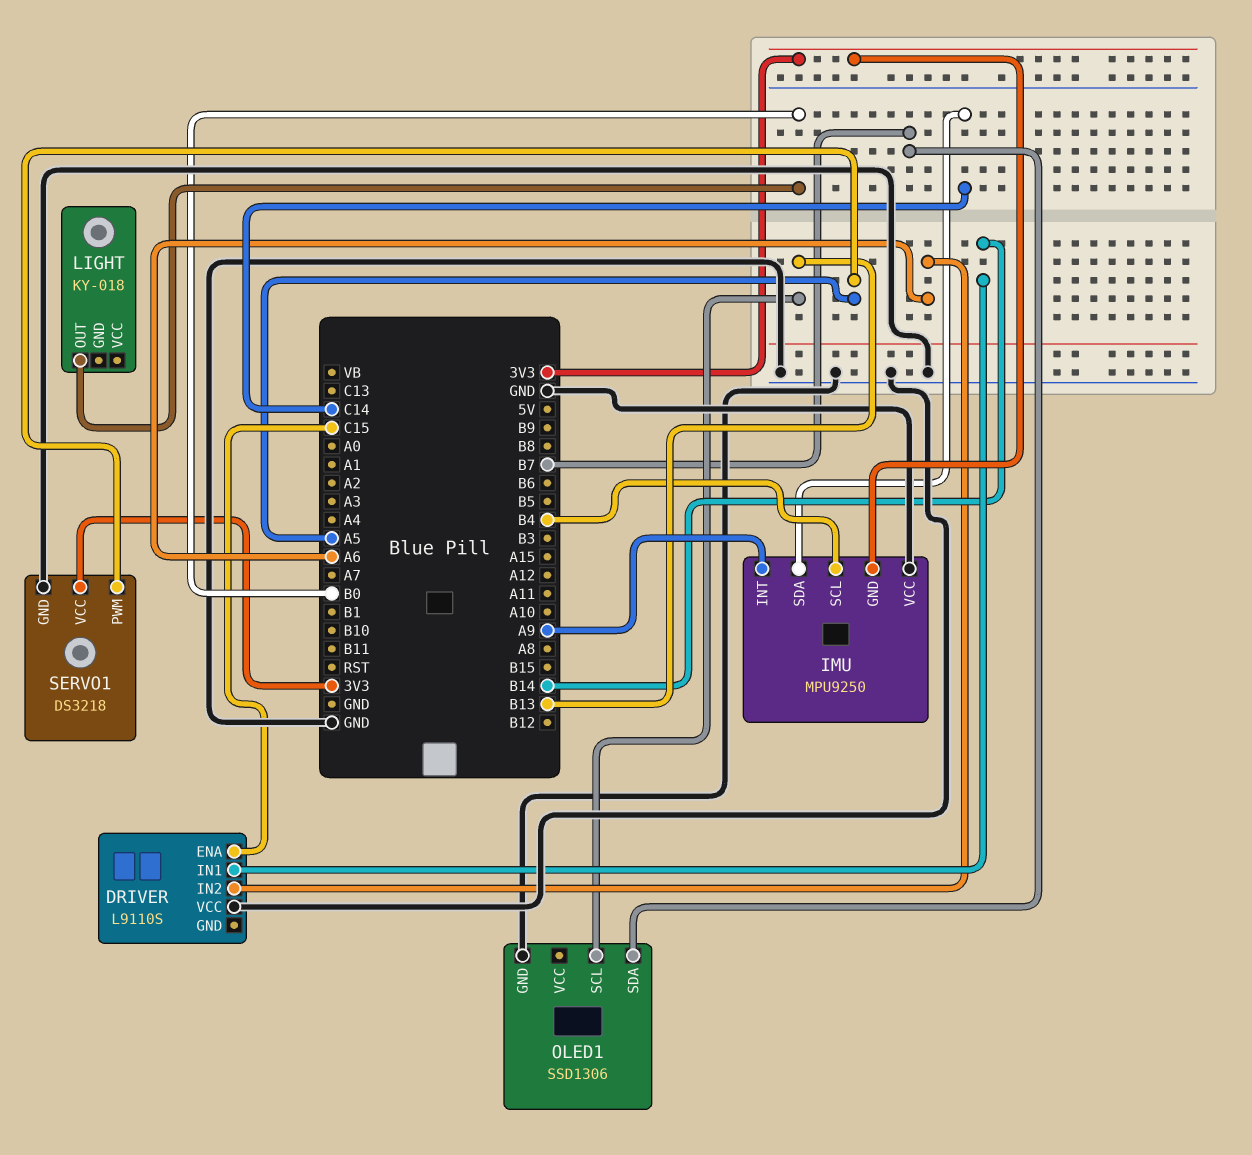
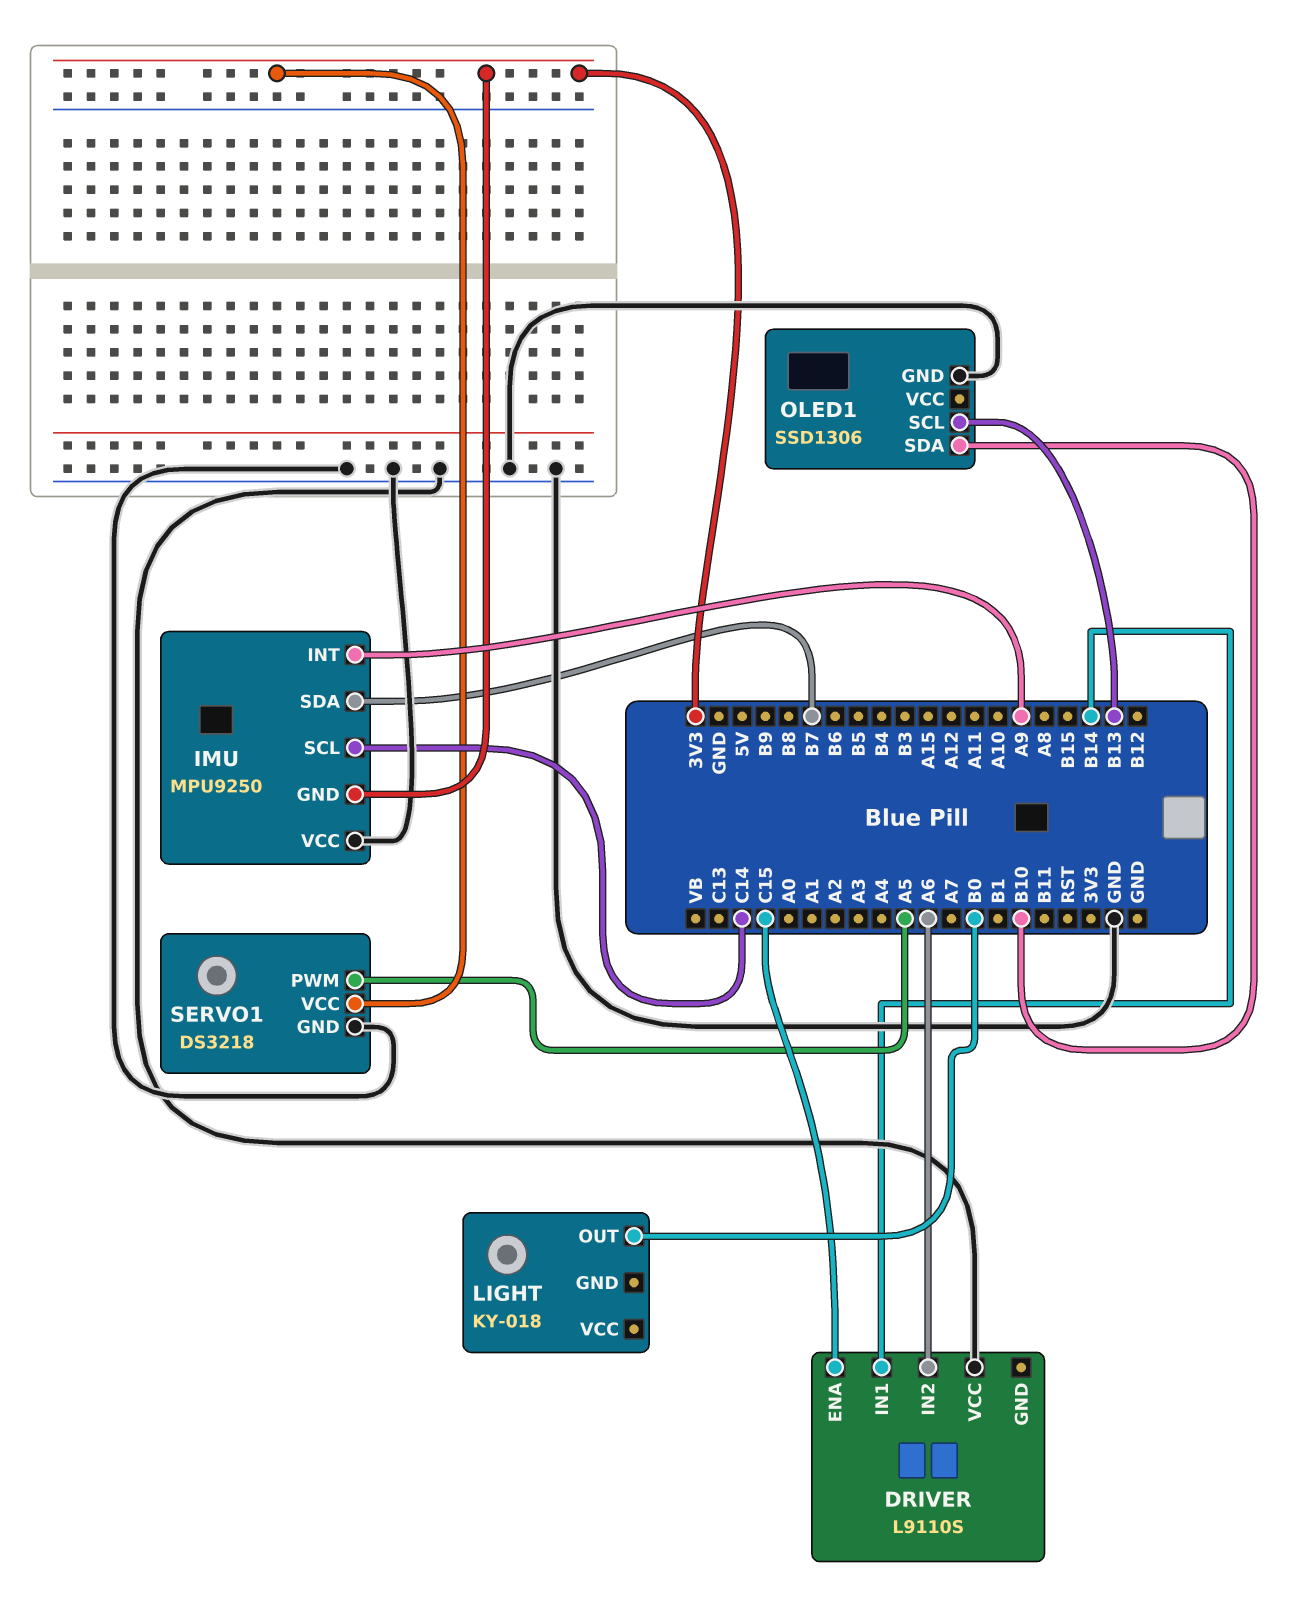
IMU pin SCL: B4 -> C14
IMU pin SDA: C14 -> B7
OLED1 pin SDA: B7 -> B10

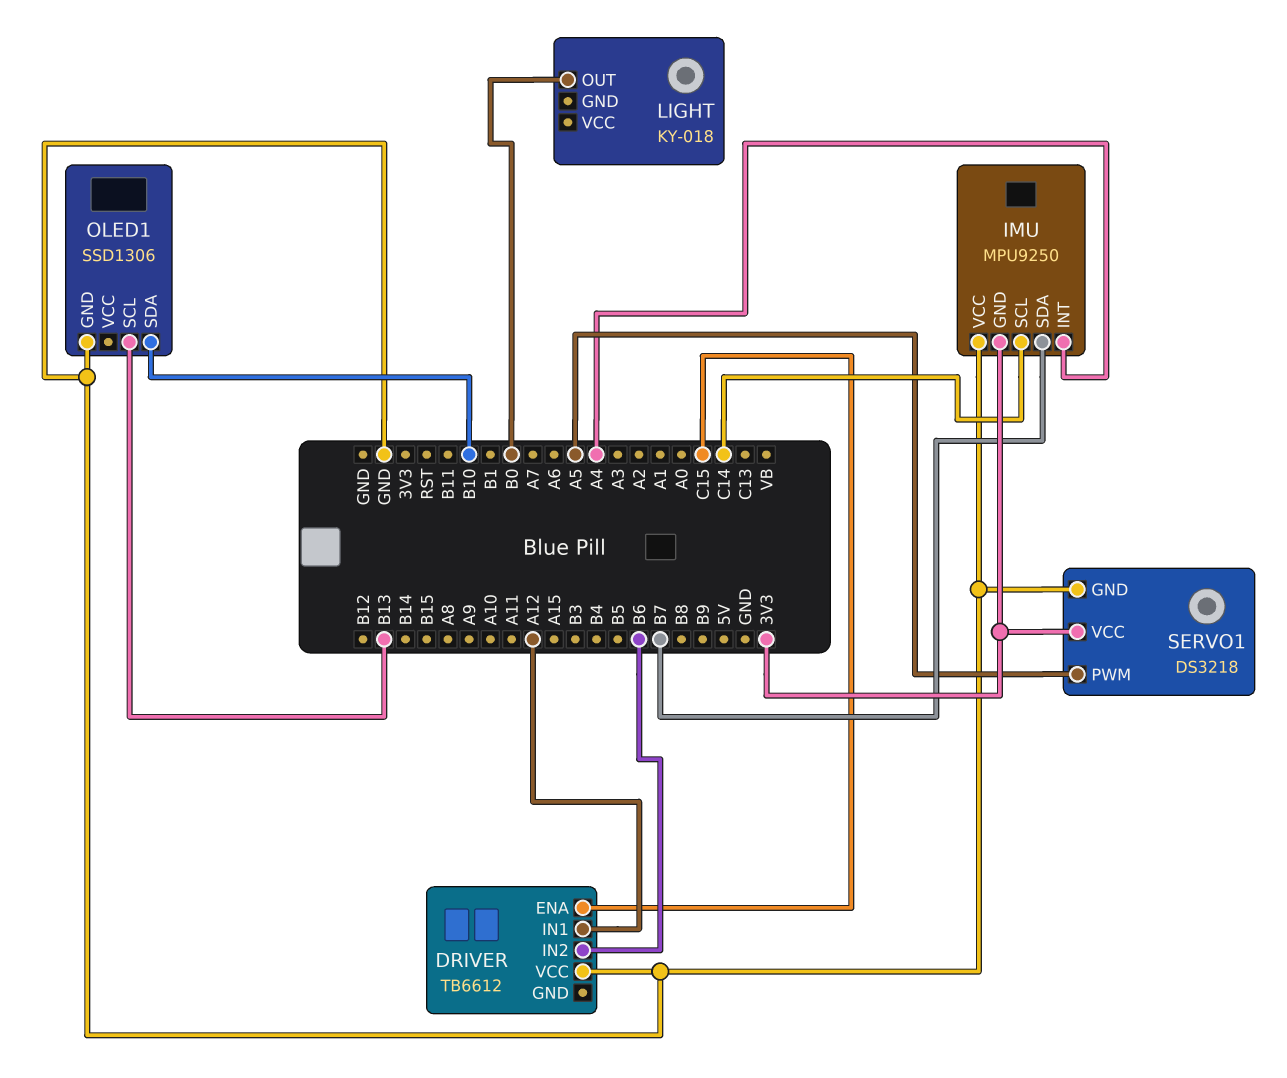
DRIVER: L9110S -> TB6612
DRIVER pin IN1: B14 -> A12
DRIVER pin IN2: A6 -> B6
IMU pin INT: A9 -> A4

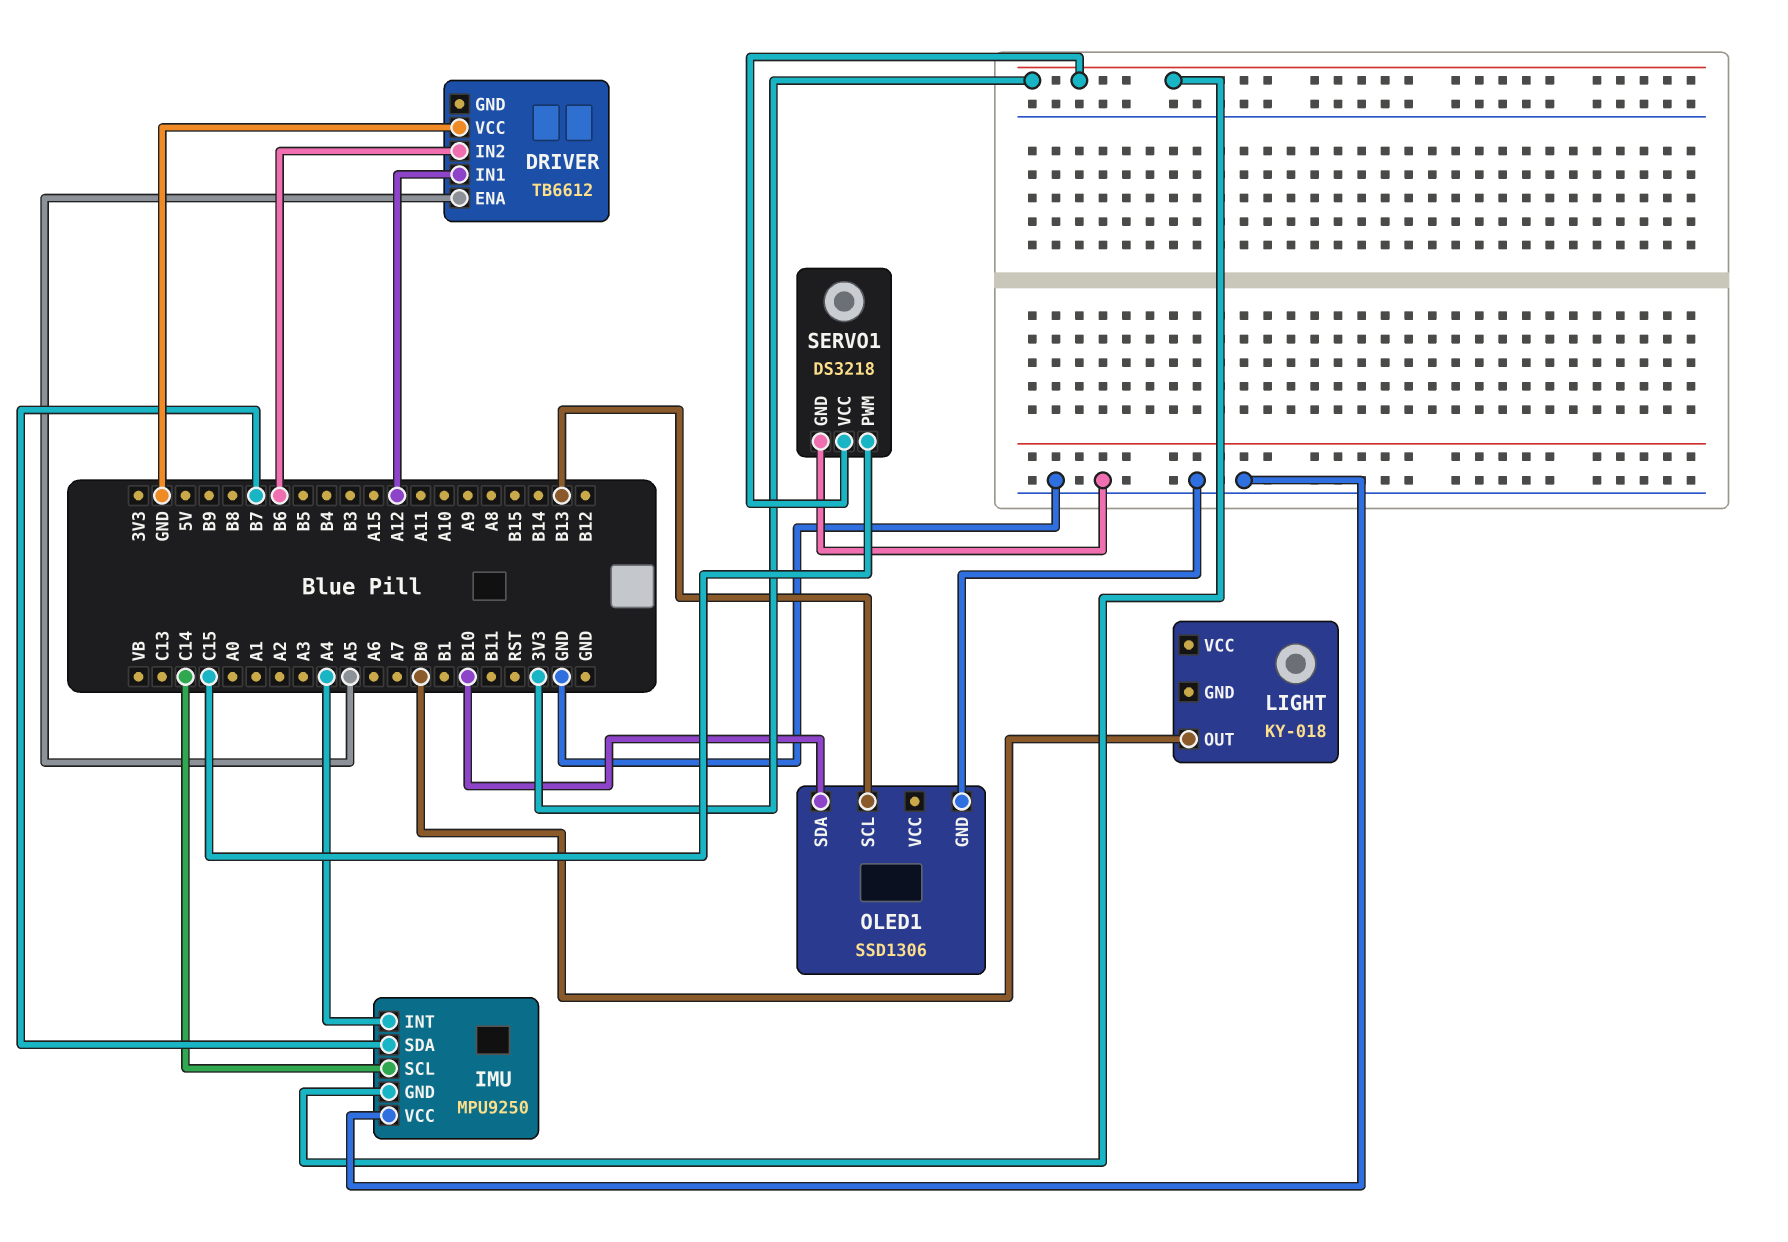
DRIVER pin ENA: C15 -> A5
SERVO1 pin PWM: A5 -> C15

